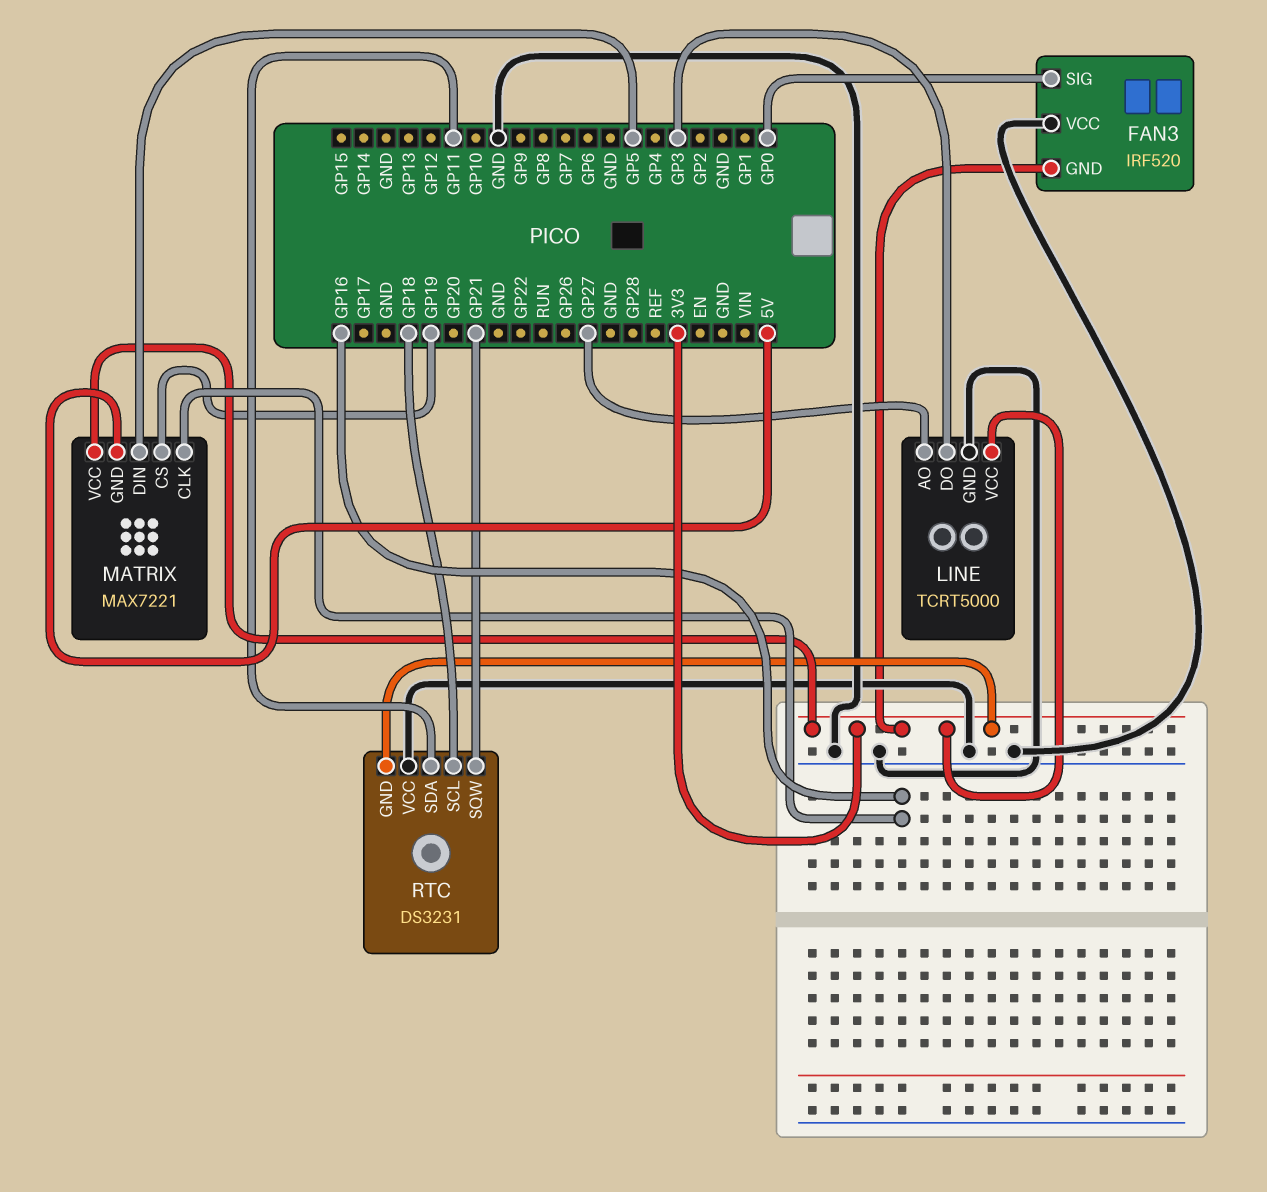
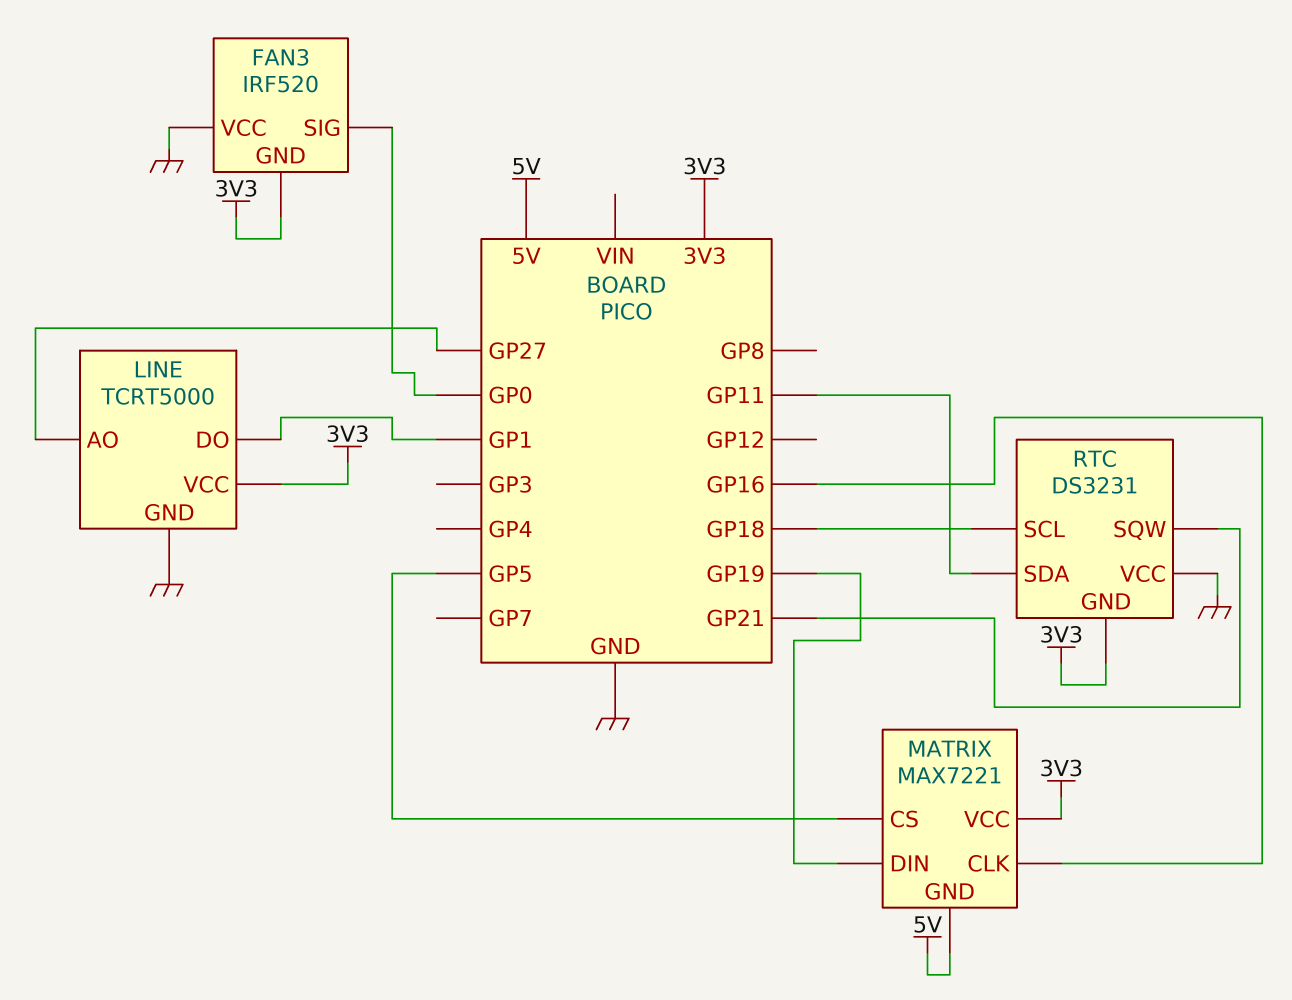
LINE pin DO: GP3 -> GP1
MATRIX pin CS: GP19 -> GP5
MATRIX pin DIN: GP5 -> GP19

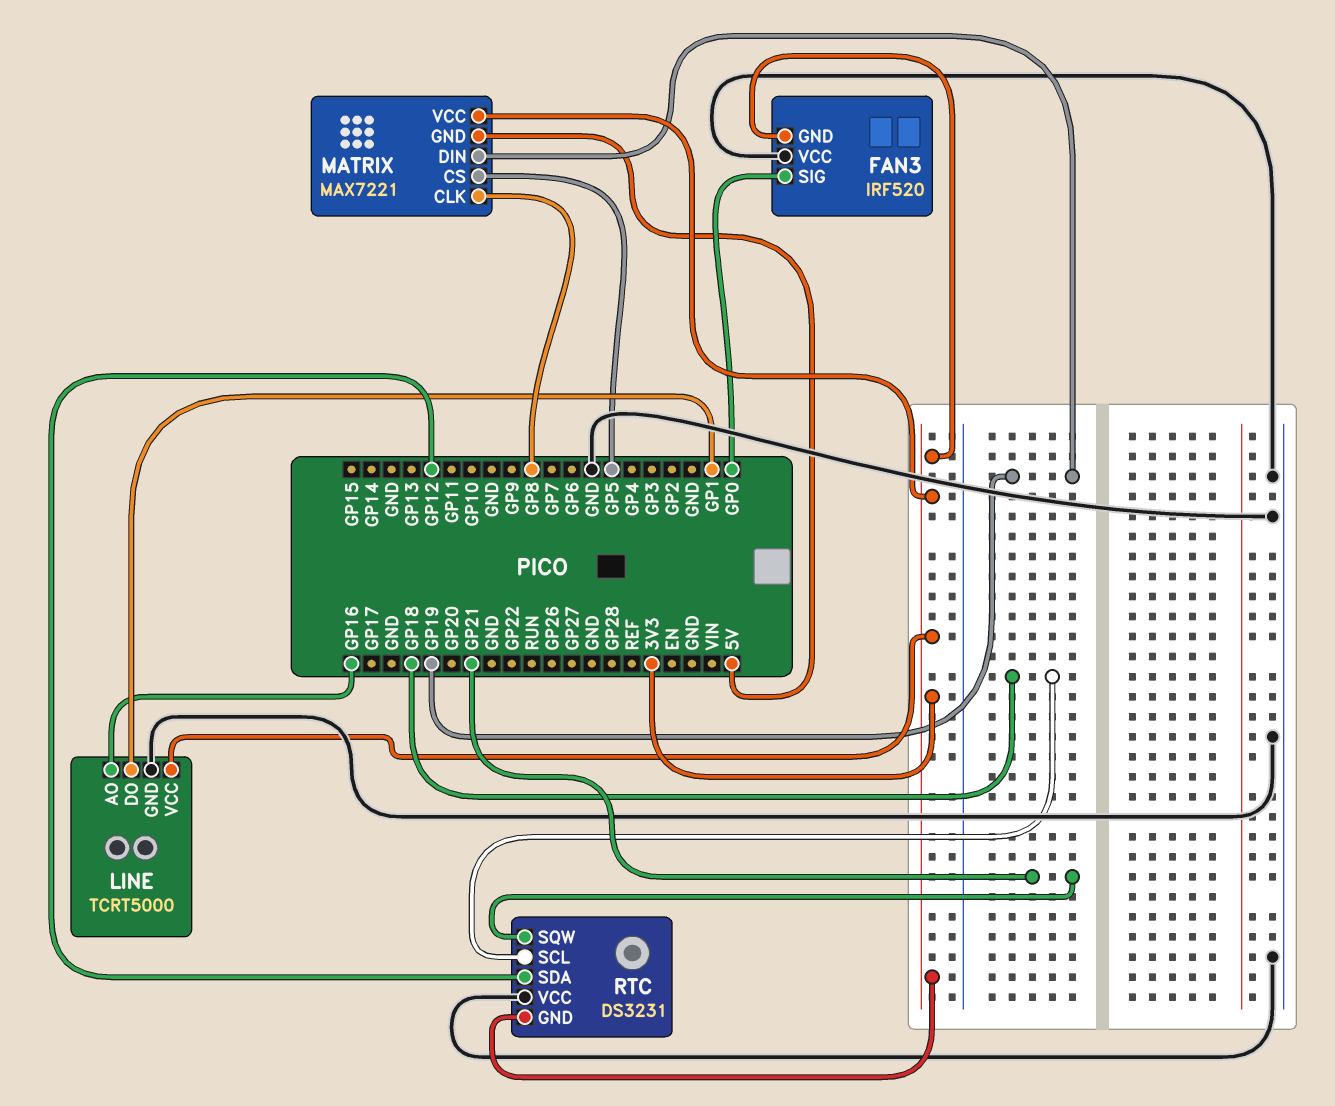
LINE pin AO: GP27 -> GP16
MATRIX pin CLK: GP16 -> GP8
RTC pin SDA: GP11 -> GP12

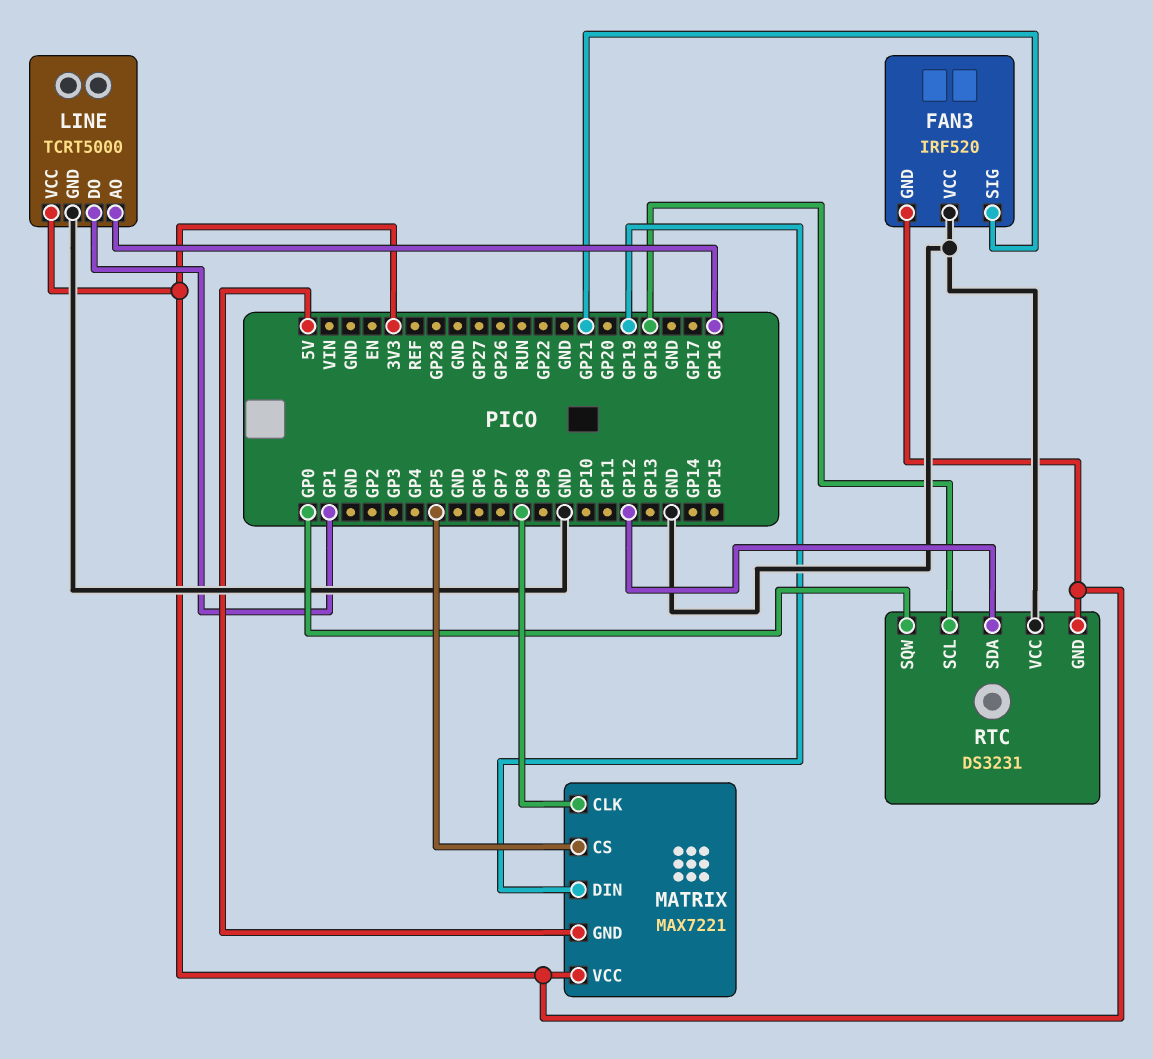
FAN3 pin SIG: GP0 -> GP21
RTC pin SQW: GP21 -> GP0

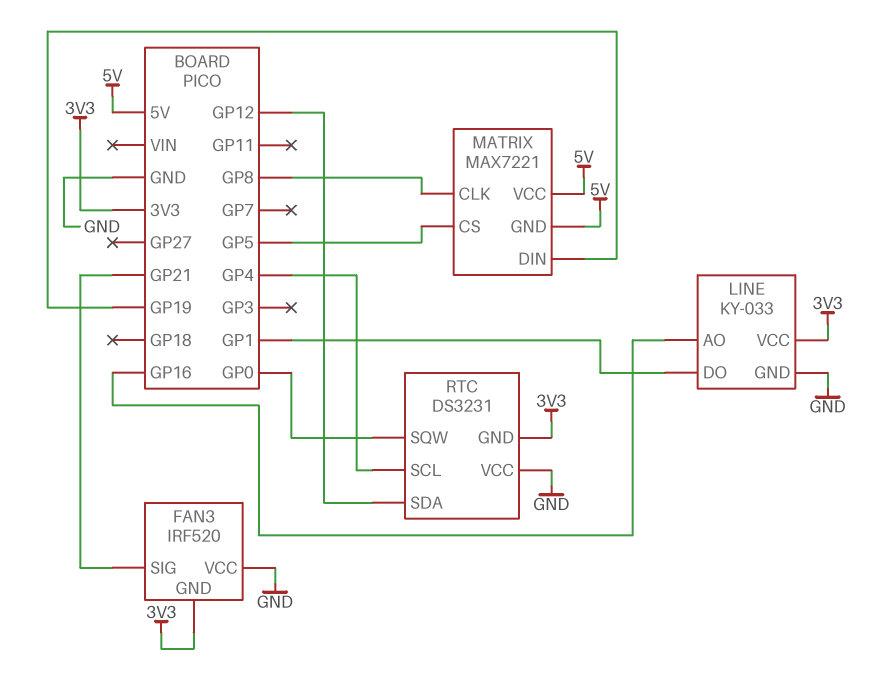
LINE: TCRT5000 -> KY-033
MATRIX pin VCC: 3V3 -> 5V
RTC pin SCL: GP18 -> GP4

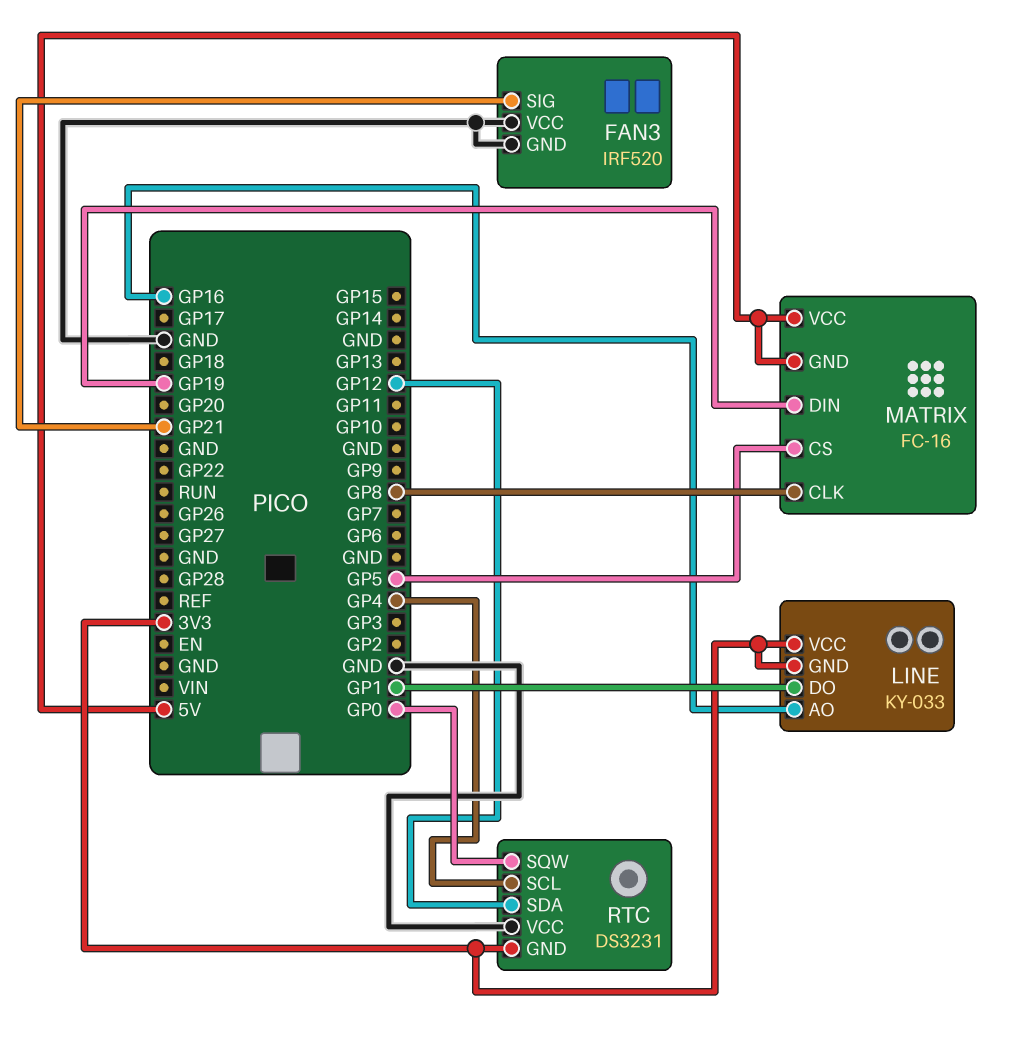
FAN3 pin GND: 3V3 -> GND
LINE pin GND: GND -> 3V3
MATRIX: MAX7221 -> FC-16

